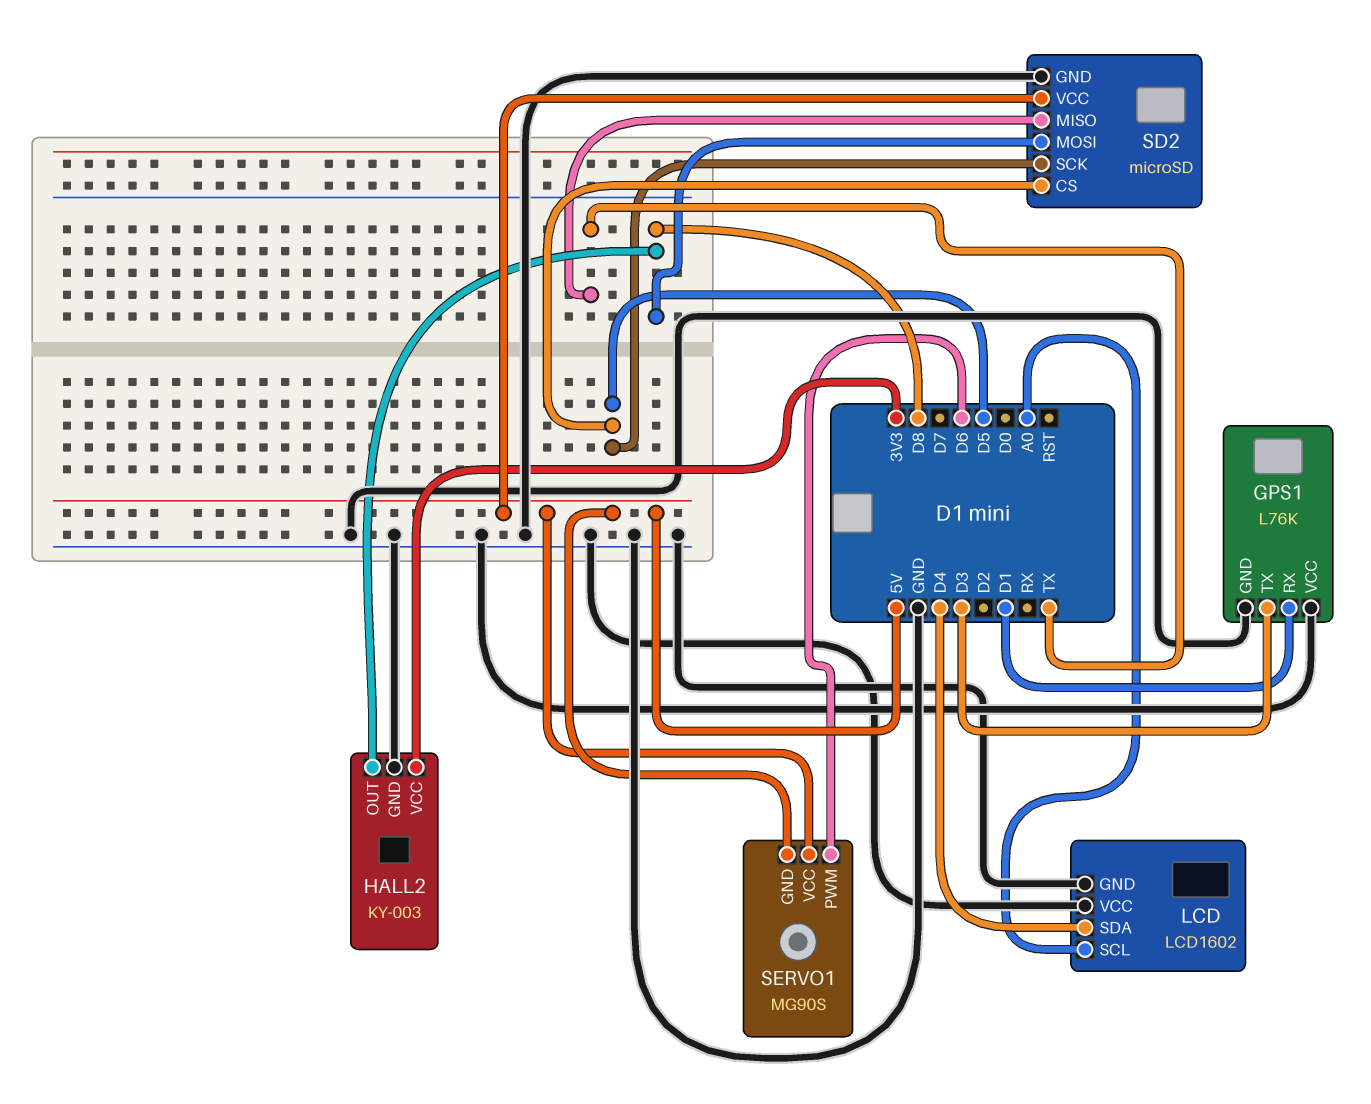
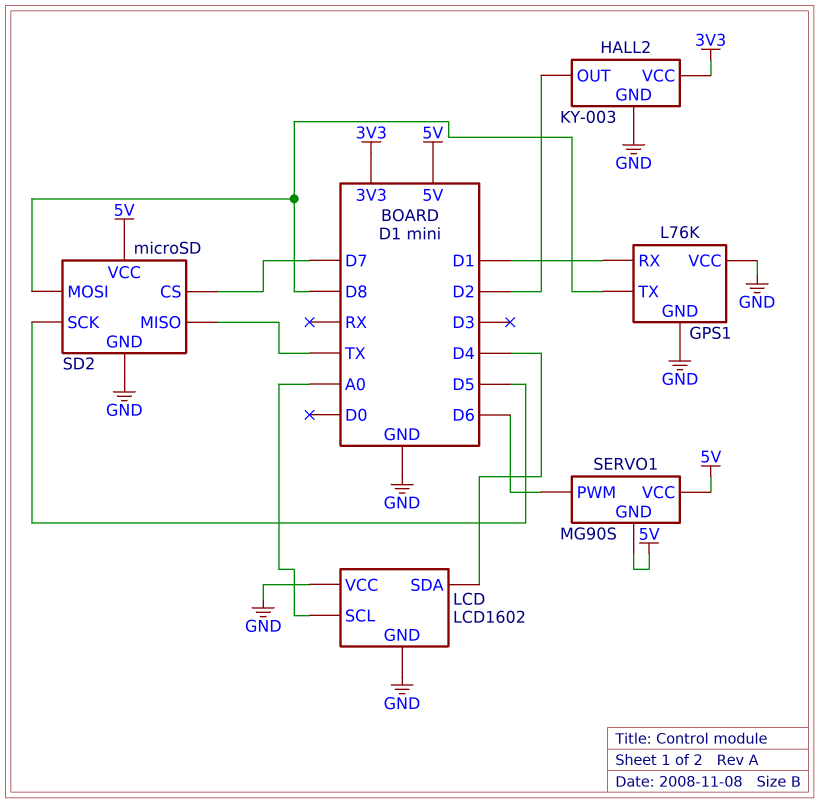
GPS1 pin TX: D3 -> D8
HALL2 pin OUT: D8 -> D2
SD2 pin CS: D5 -> D7

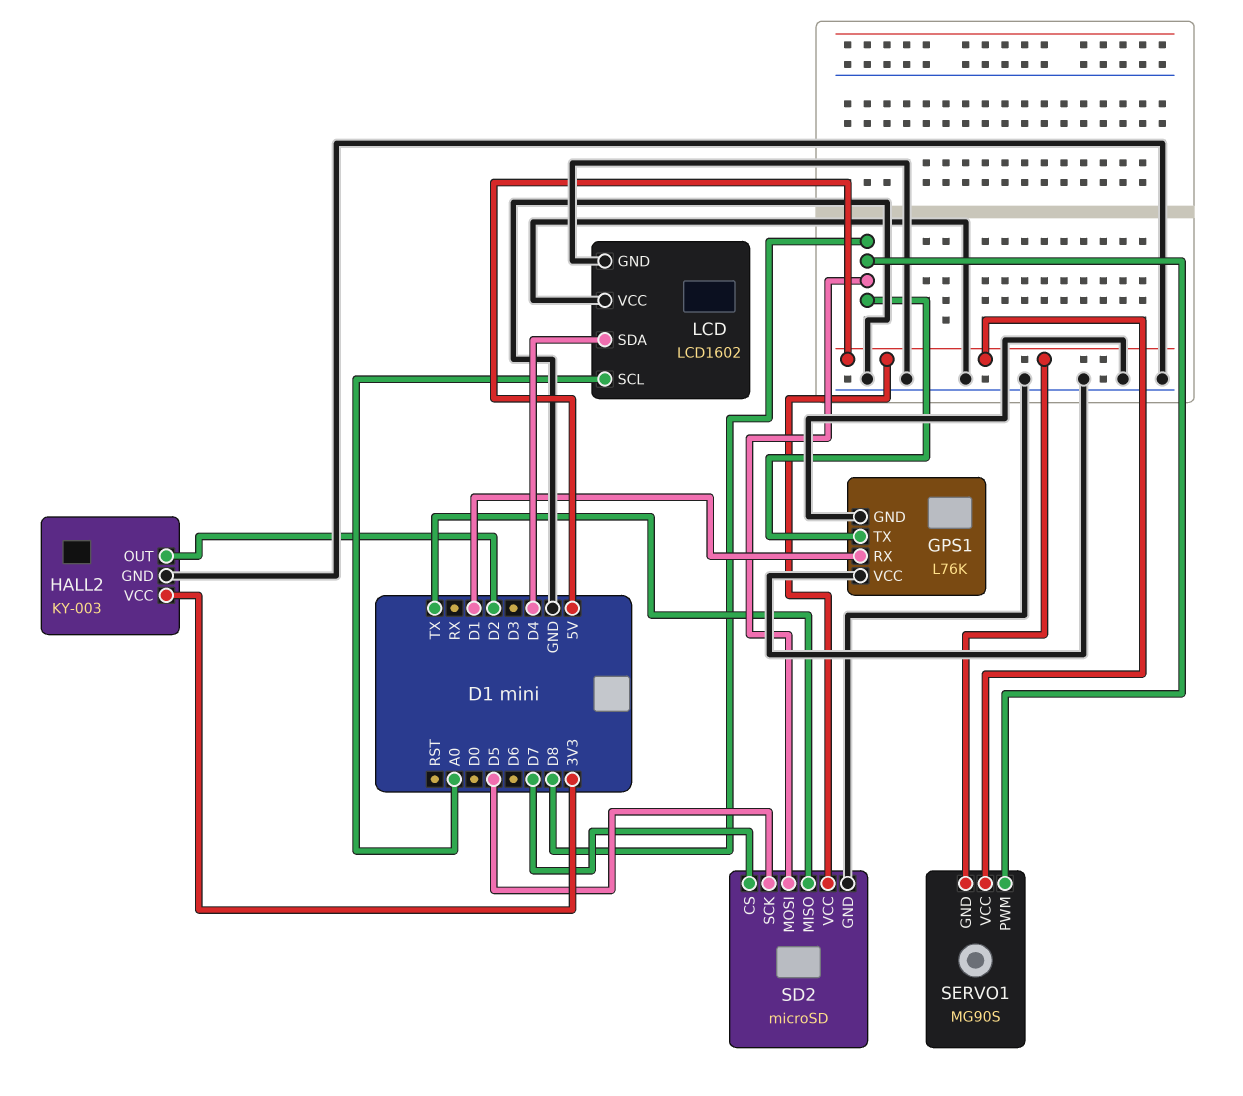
SERVO1 pin PWM: D6 -> D8

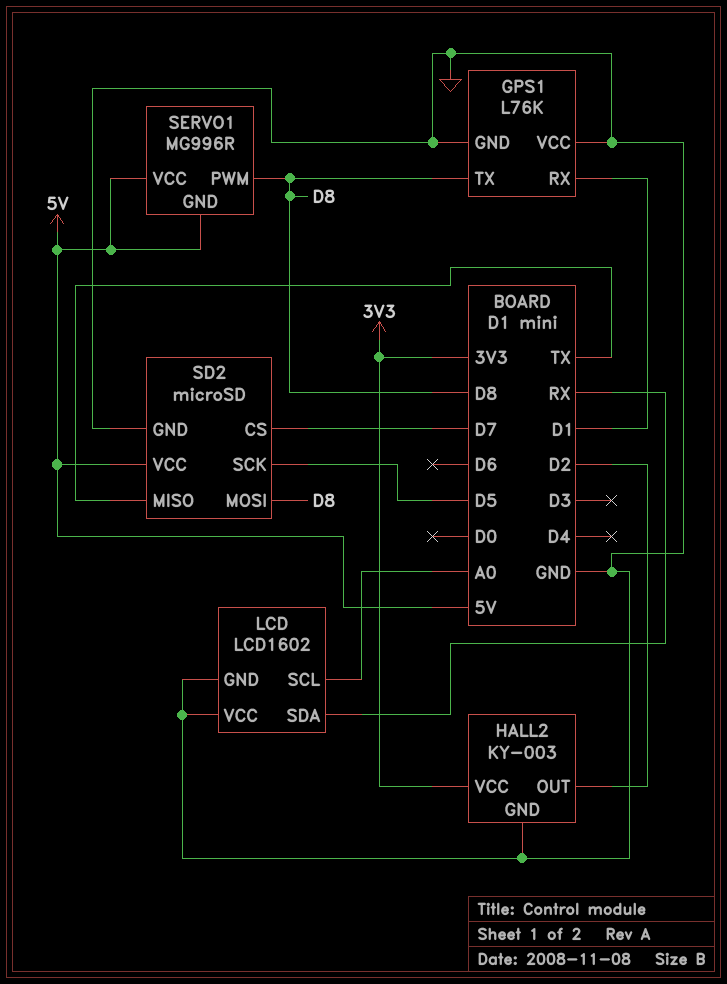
LCD pin SDA: D4 -> RX
SERVO1: MG90S -> MG996R

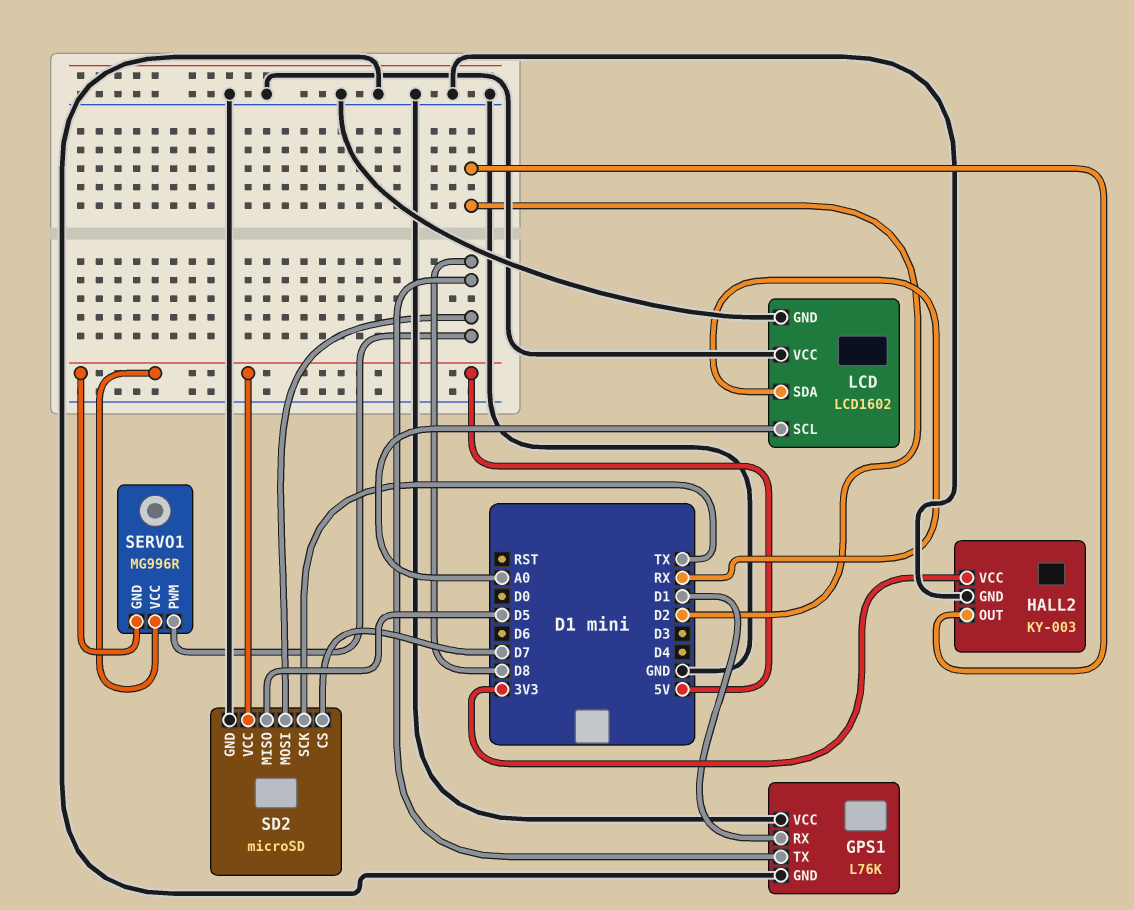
SD2 pin MISO: TX -> D5
SD2 pin SCK: D5 -> TX

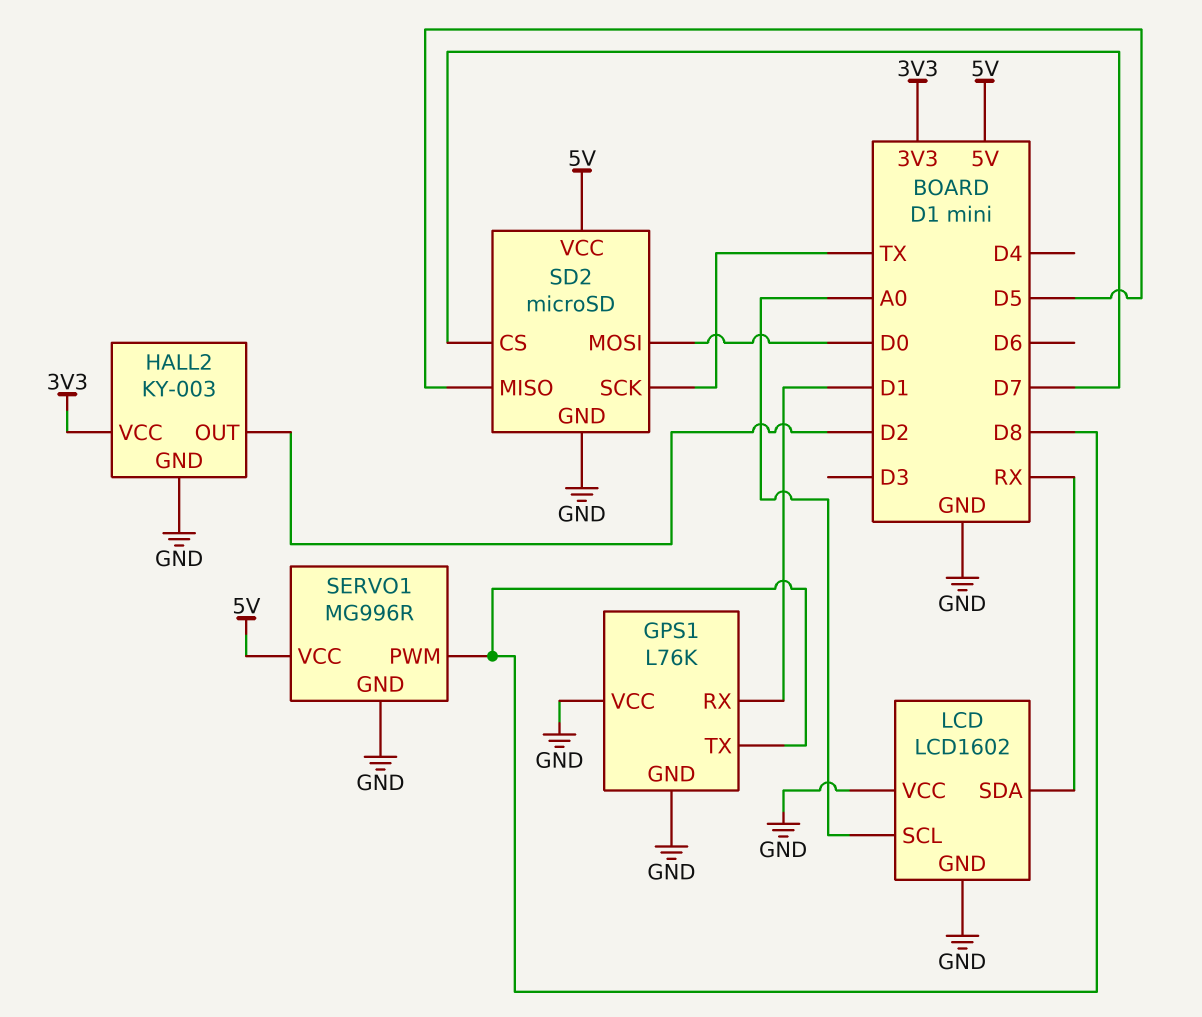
SD2 pin MOSI: D8 -> D0
SERVO1 pin GND: 5V -> GND

